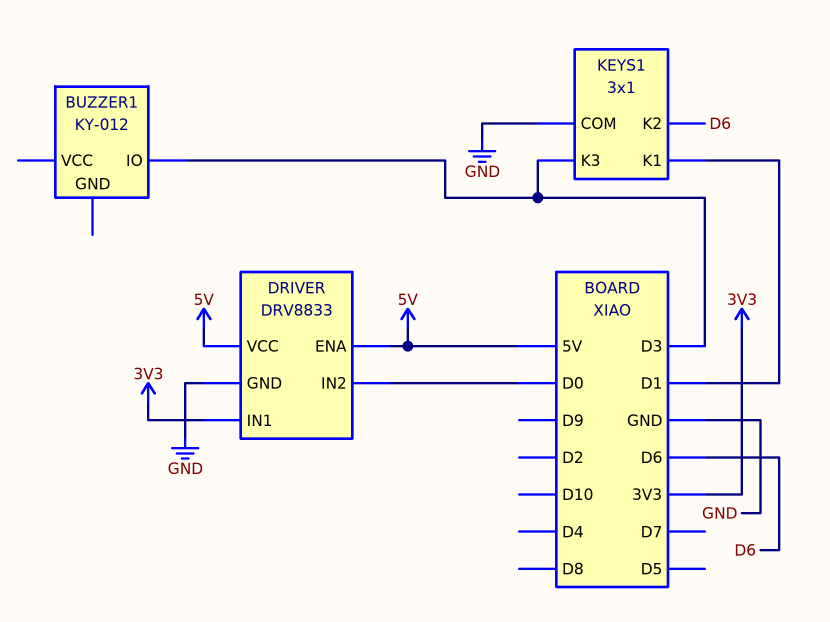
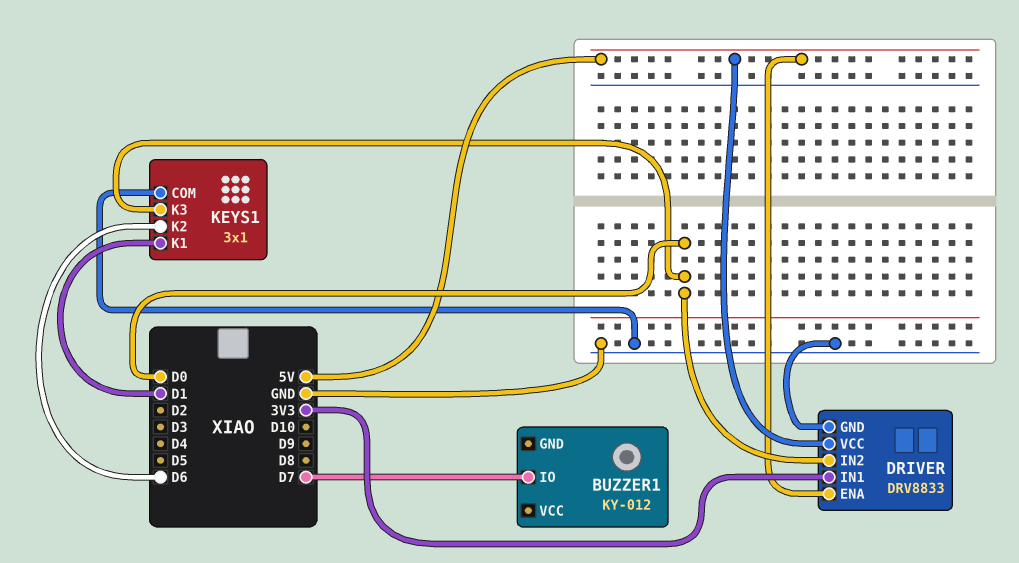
BUZZER1 pin IO: D3 -> D7
KEYS1 pin K3: D3 -> D0

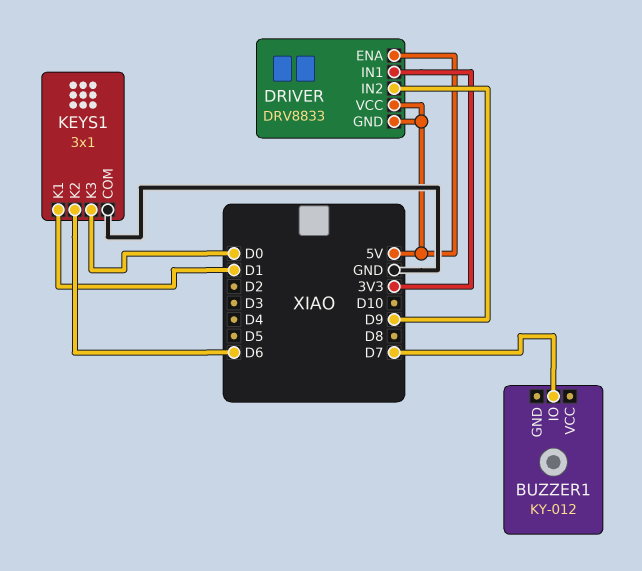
DRIVER pin GND: GND -> 5V
DRIVER pin IN2: D0 -> D9

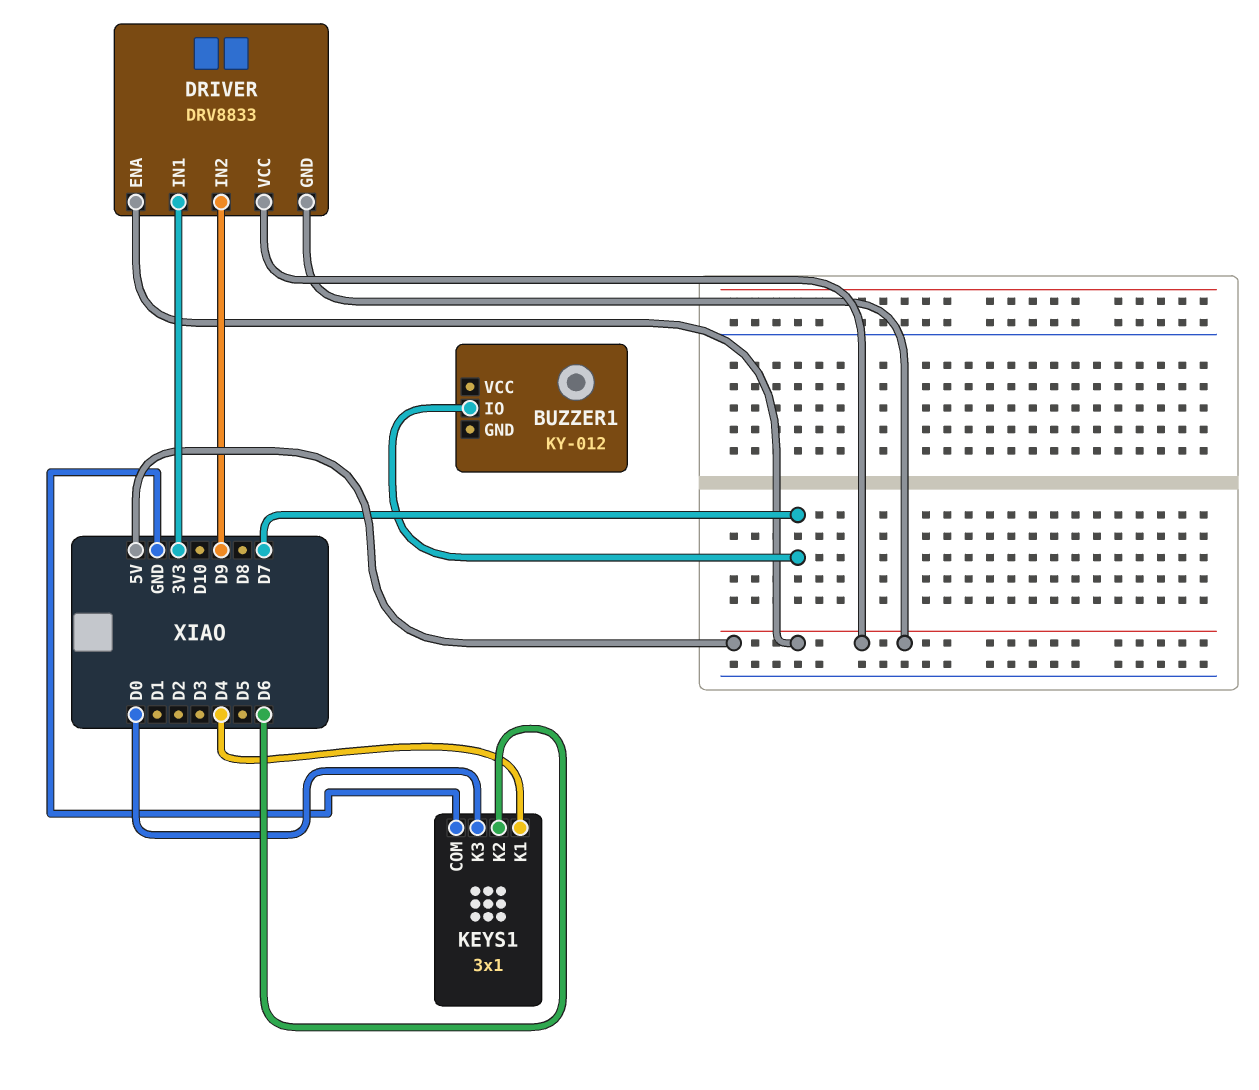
KEYS1 pin K1: D1 -> D4

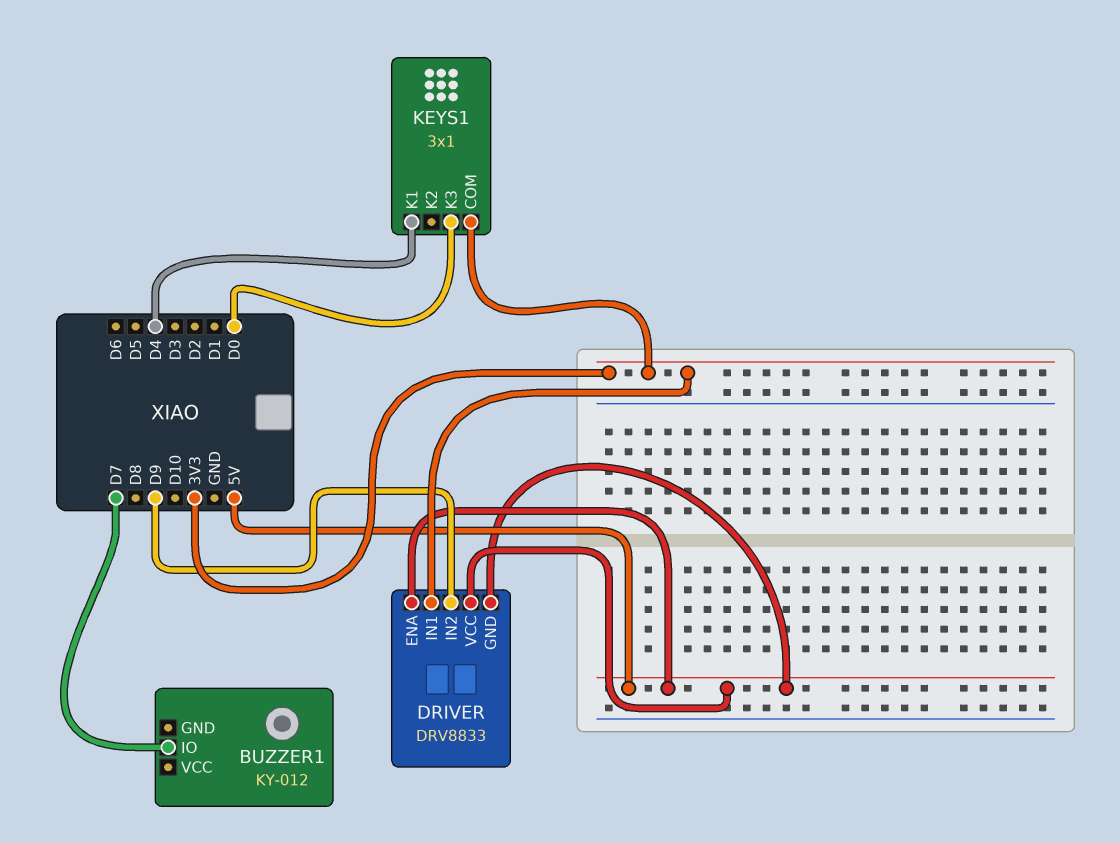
KEYS1 pin COM: GND -> 3V3
KEYS1 pin K2: D6 -> none

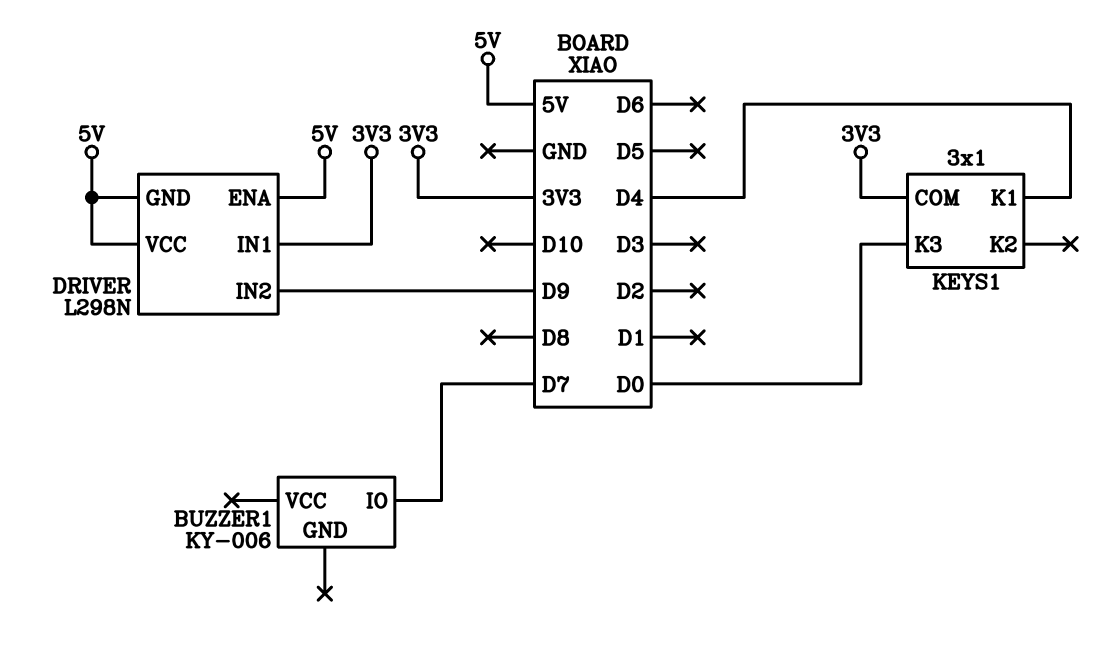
BUZZER1: KY-012 -> KY-006
DRIVER: DRV8833 -> L298N

